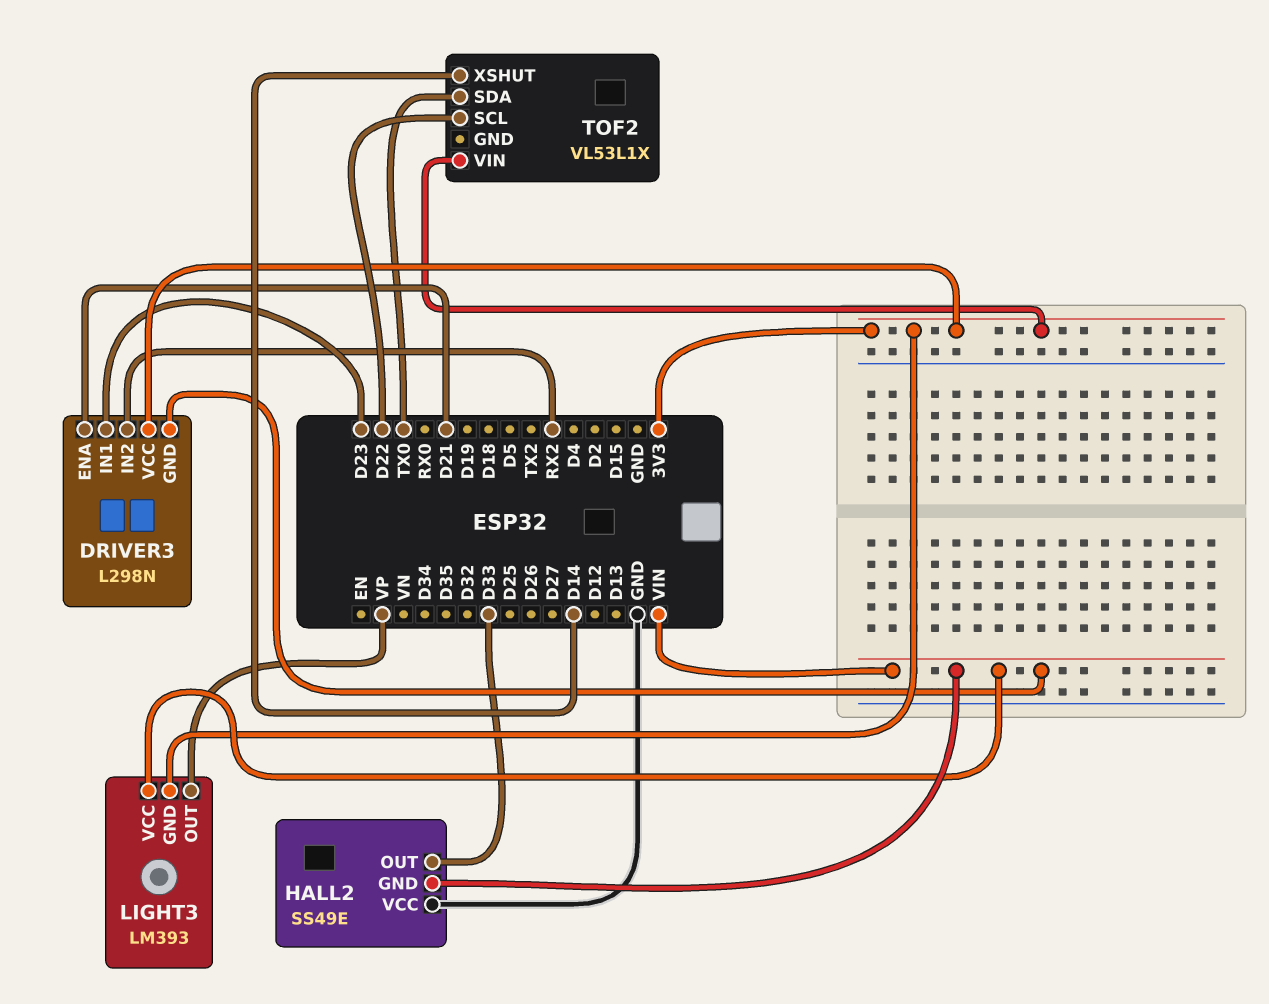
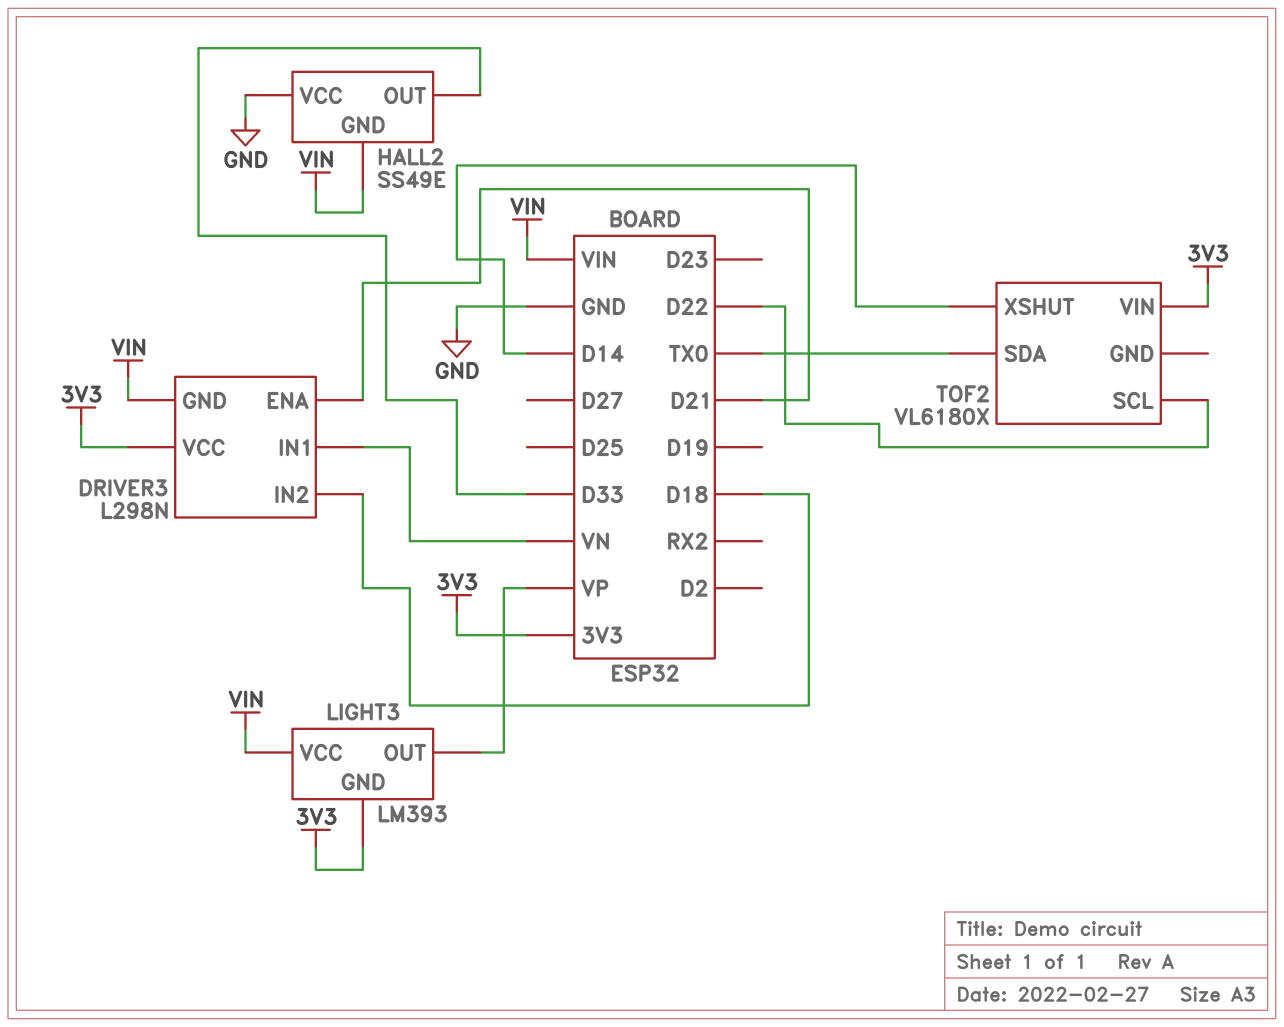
DRIVER3 pin IN1: D23 -> VN
DRIVER3 pin IN2: RX2 -> D18
TOF2: VL53L1X -> VL6180X

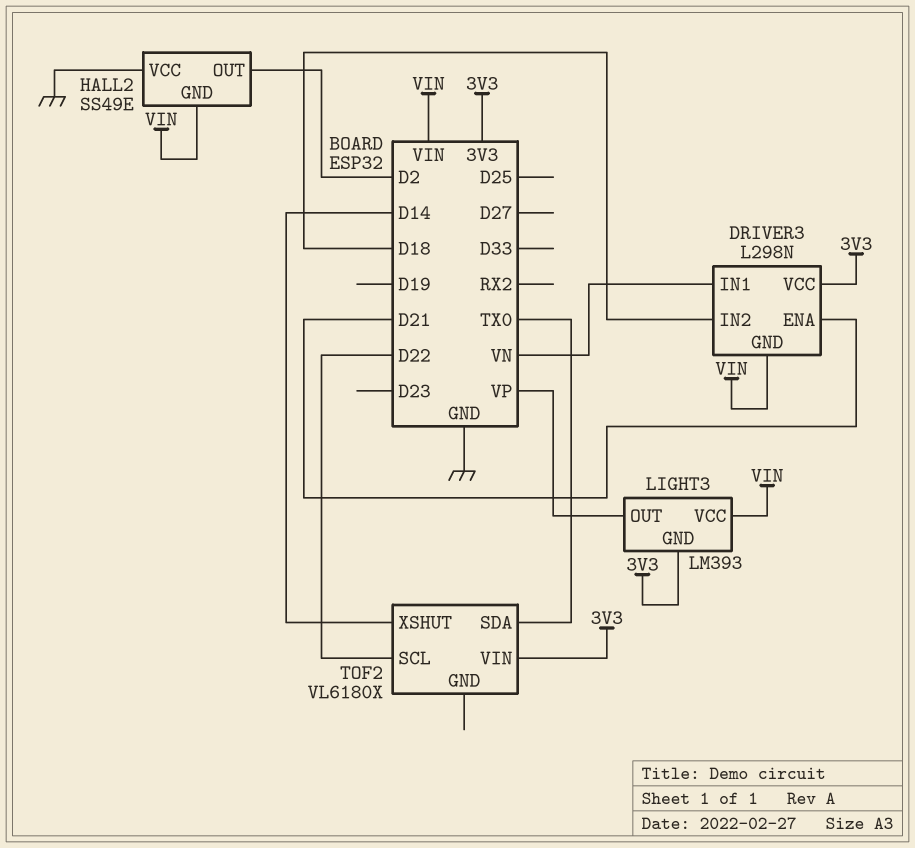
HALL2 pin OUT: D33 -> D2

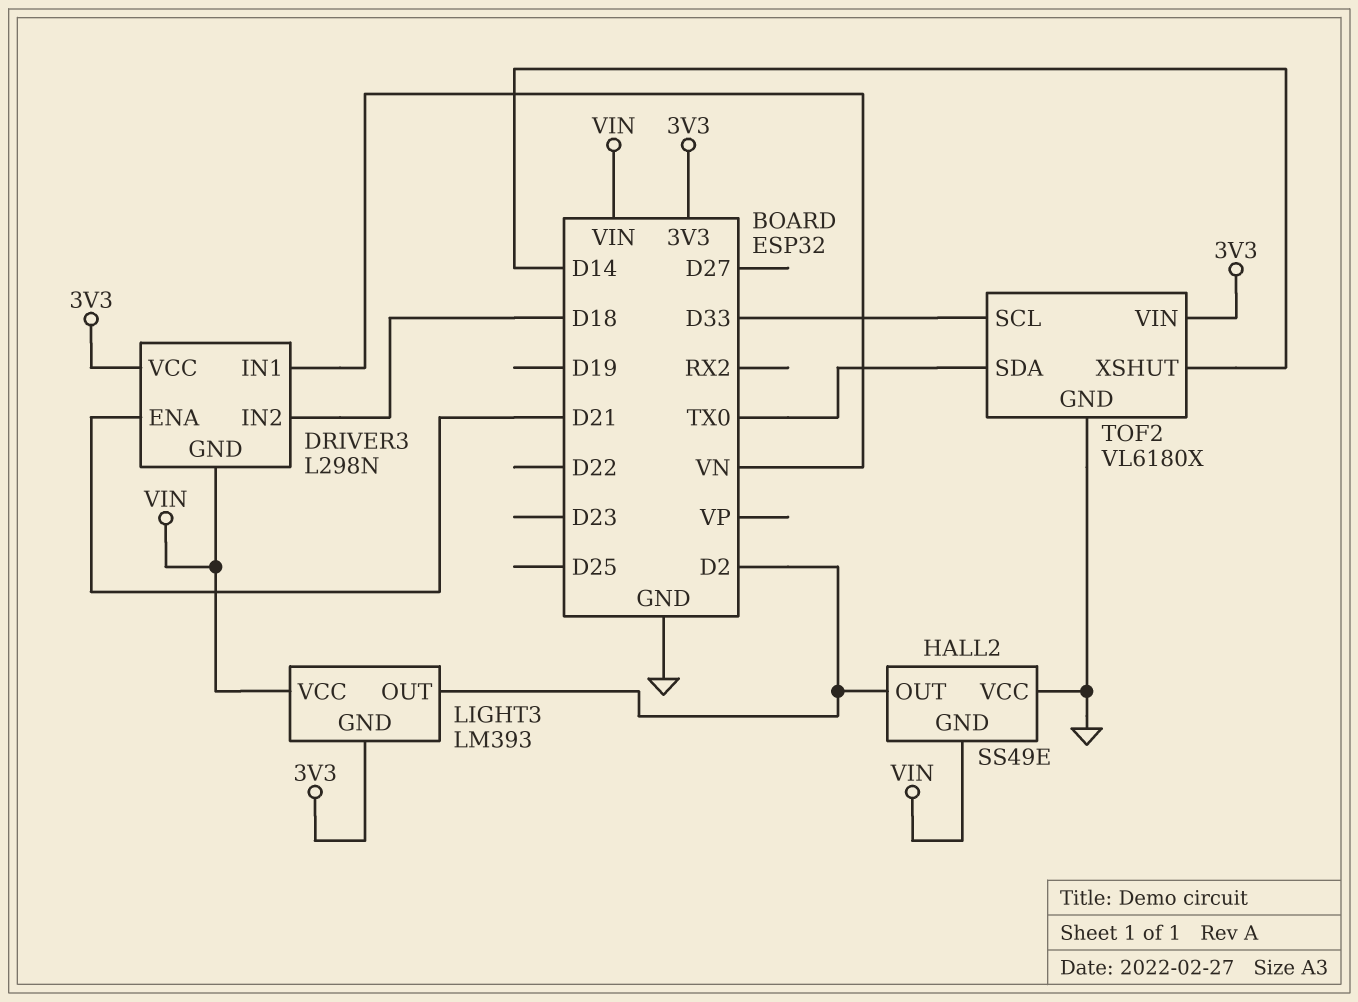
LIGHT3 pin OUT: VP -> D2
TOF2 pin GND: none -> GND
TOF2 pin SCL: D22 -> D33

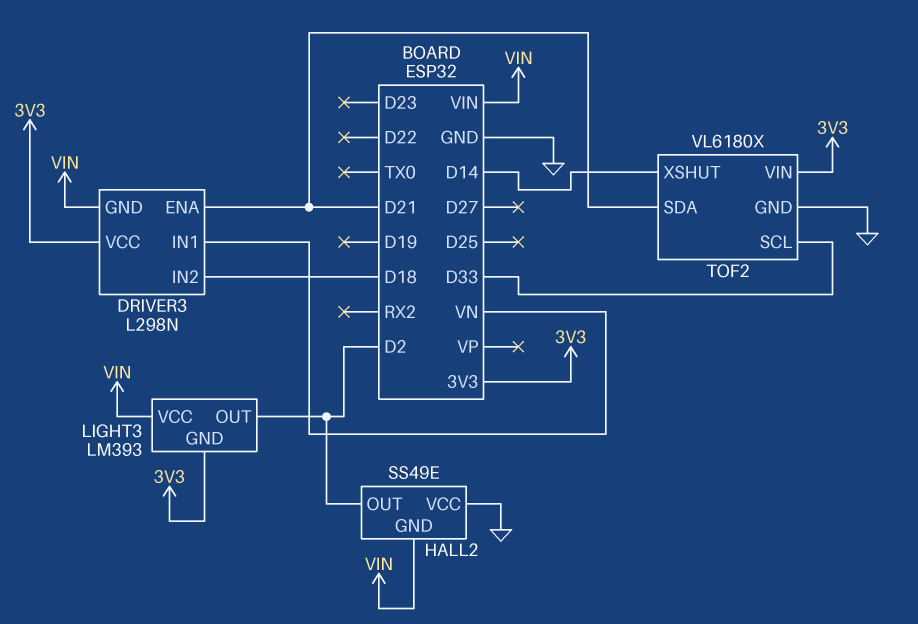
TOF2 pin SDA: TX0 -> D21

